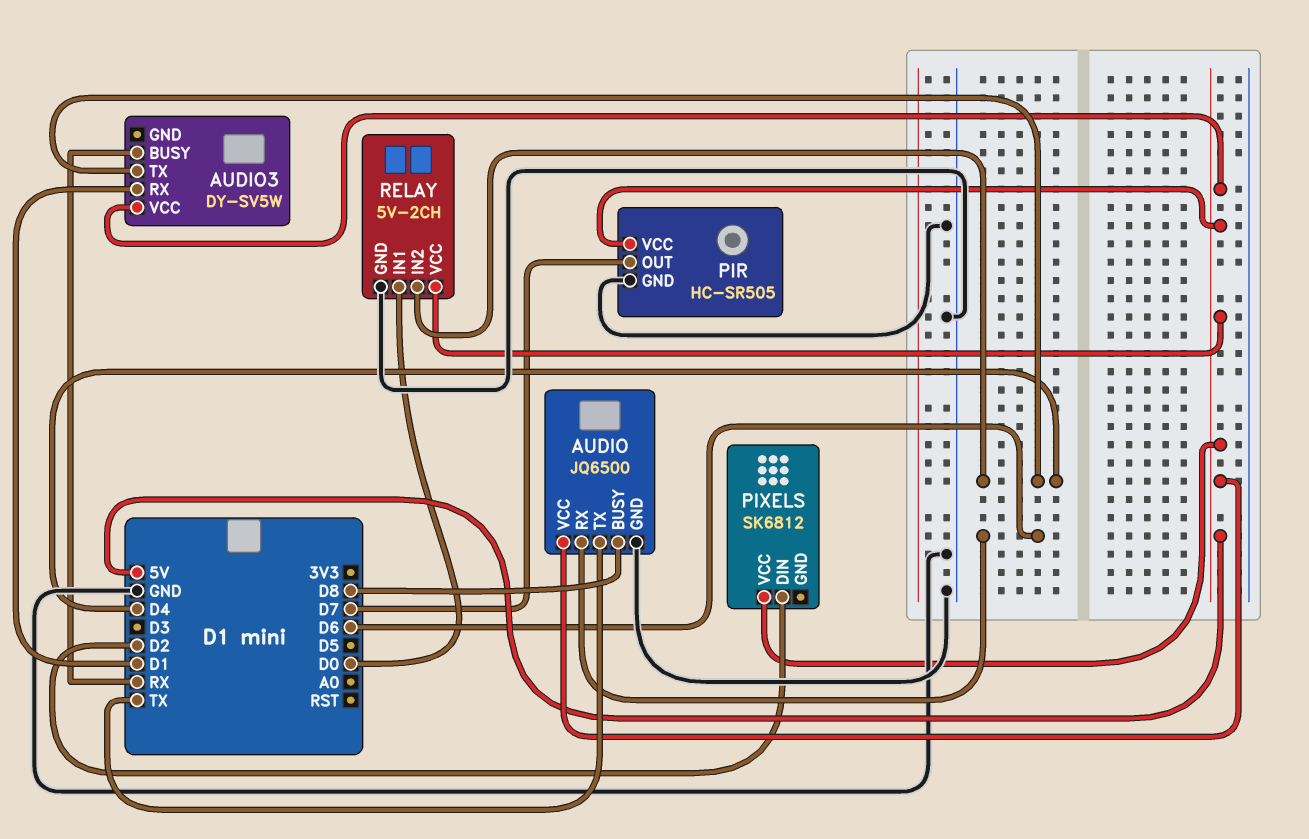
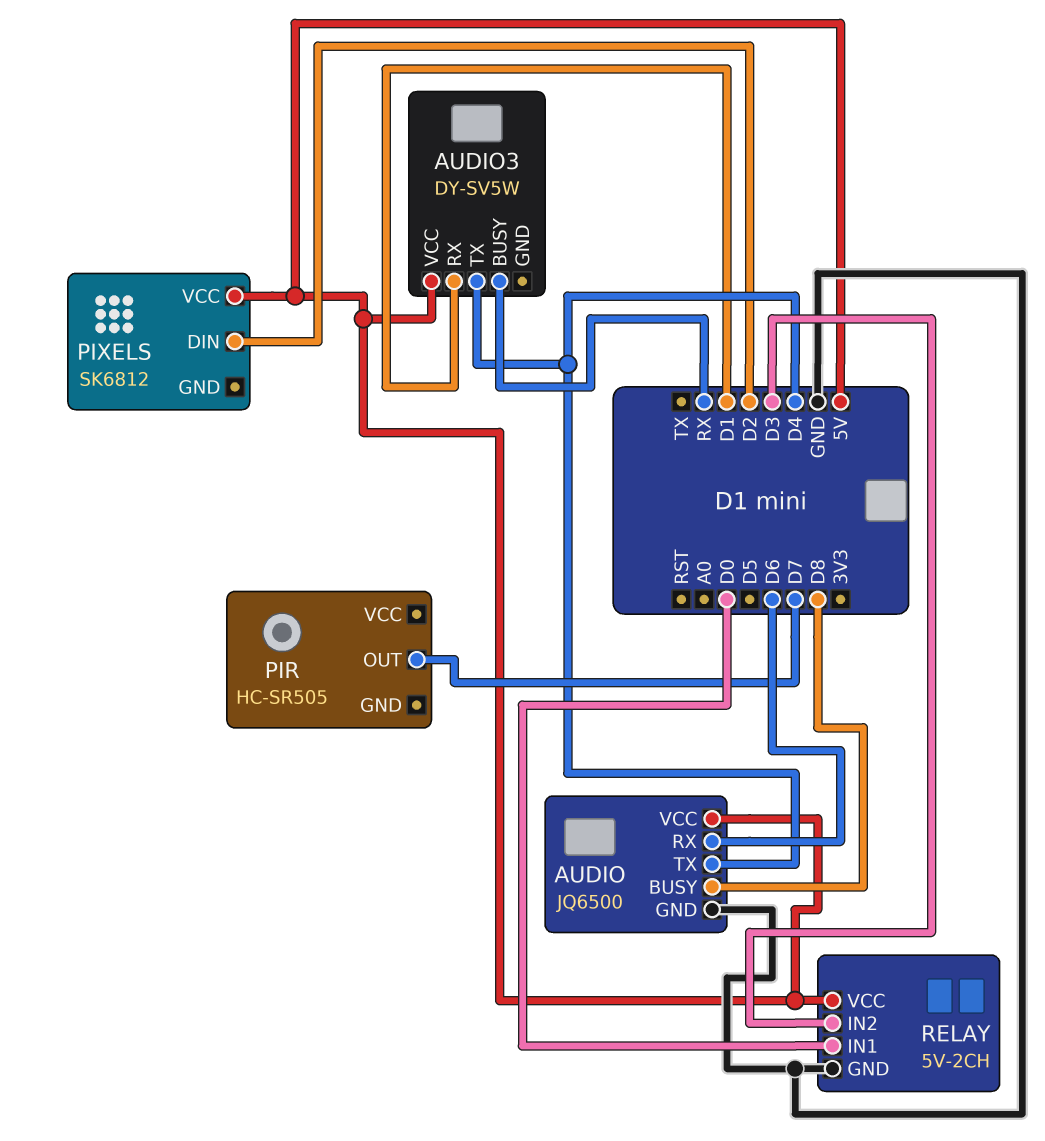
AUDIO pin TX: TX -> D4
PIR pin GND: GND -> none
PIR pin VCC: 5V -> none
RELAY pin IN2: D4 -> D3

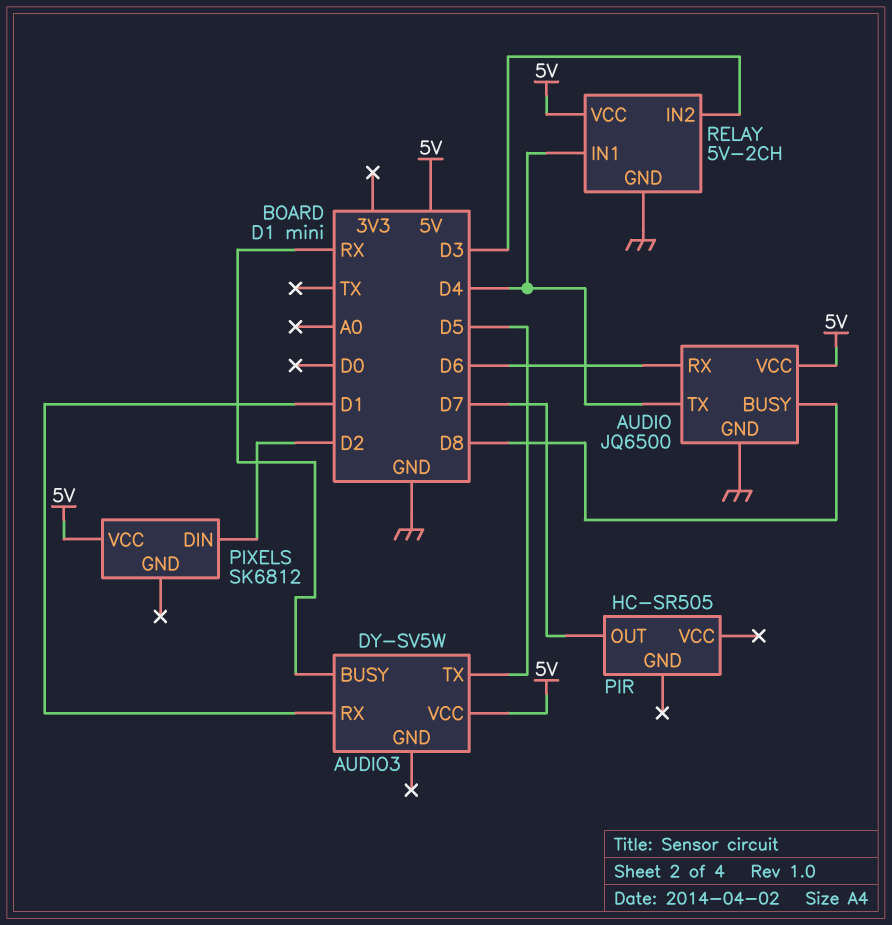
AUDIO3 pin TX: D4 -> D5
RELAY pin IN1: D0 -> D4

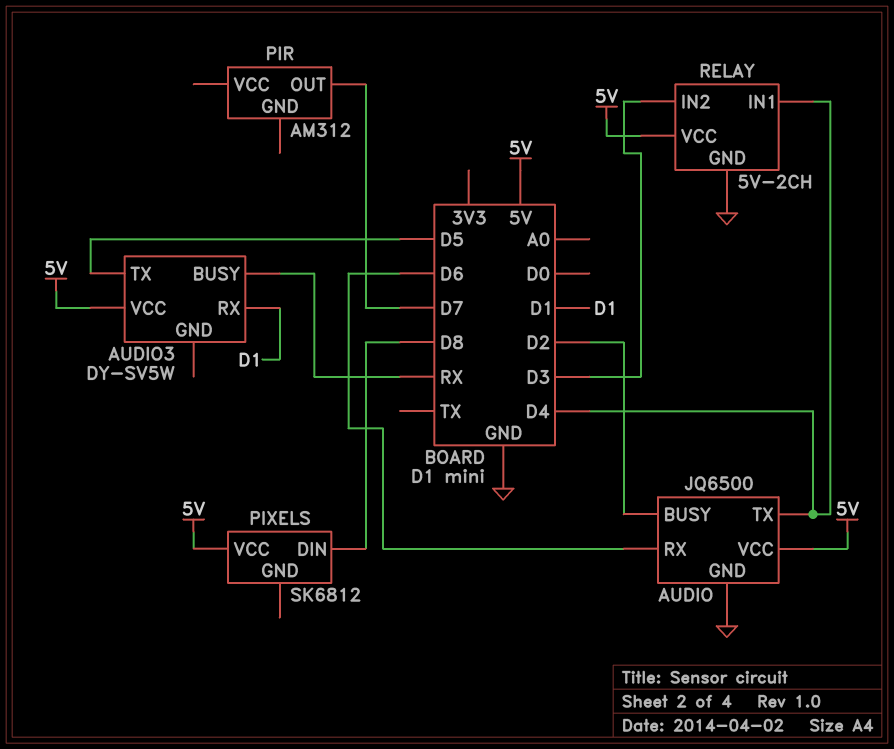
AUDIO pin BUSY: D8 -> D2
PIR: HC-SR505 -> AM312
PIXELS pin DIN: D2 -> D8

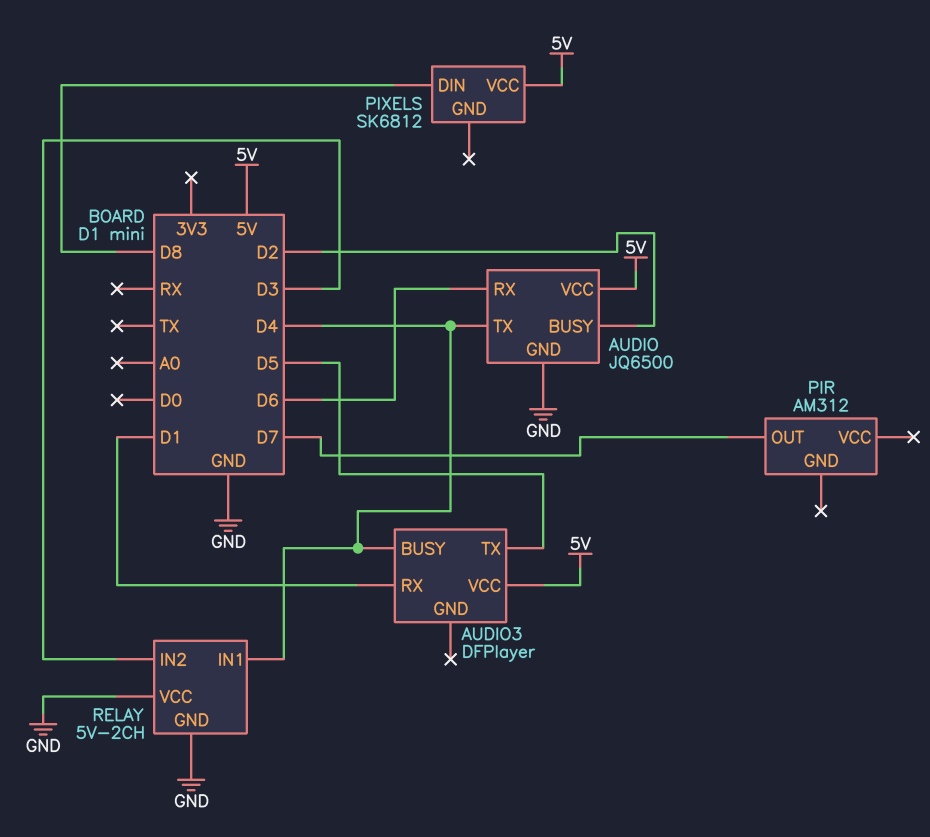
AUDIO3: DY-SV5W -> DFPlayer
AUDIO3 pin BUSY: RX -> D4
RELAY pin VCC: 5V -> GND

